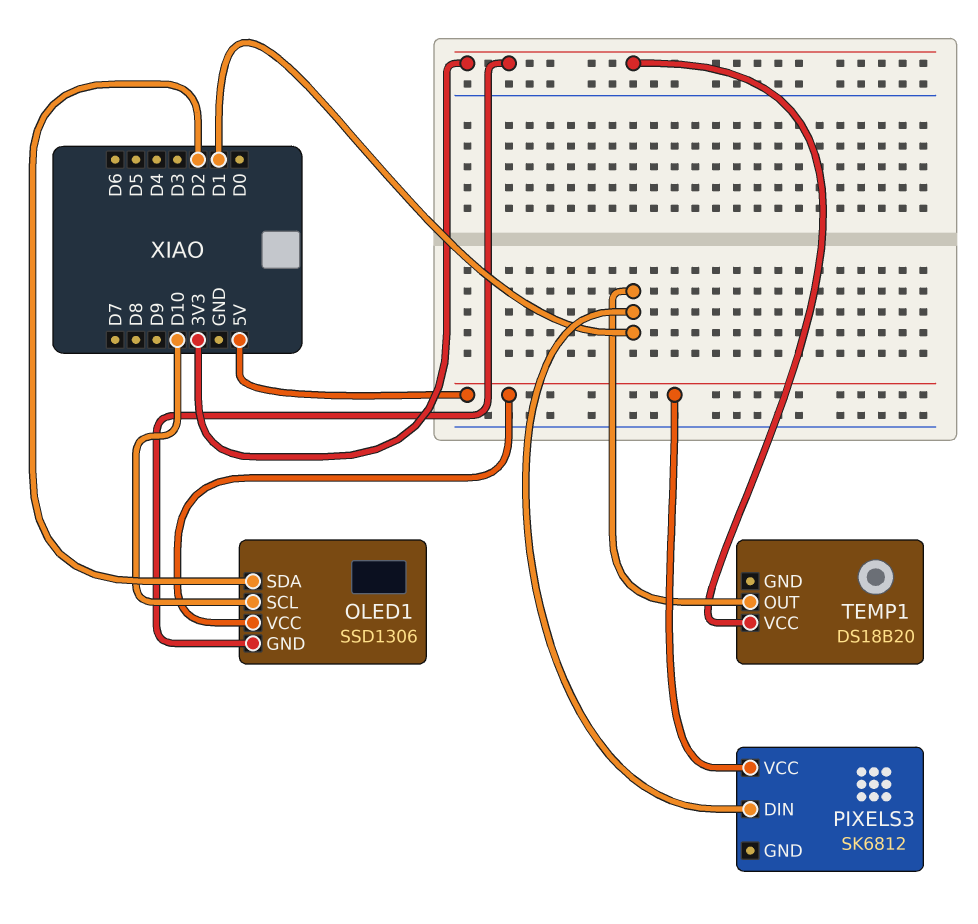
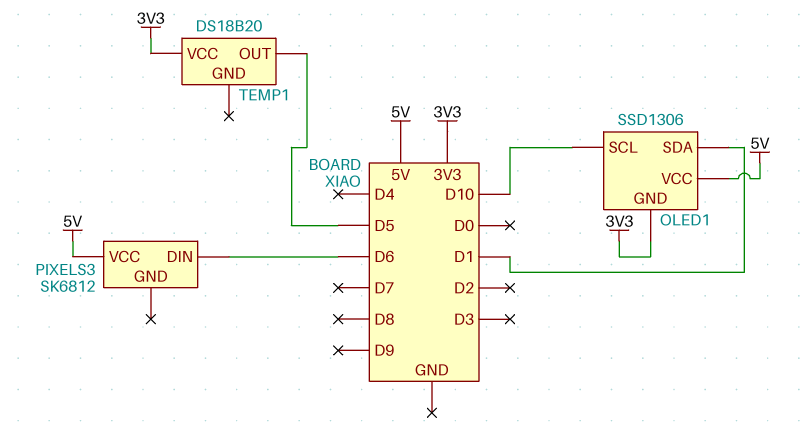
OLED1 pin SDA: D2 -> D1
PIXELS3 pin DIN: D1 -> D6
TEMP1 pin OUT: D1 -> D5

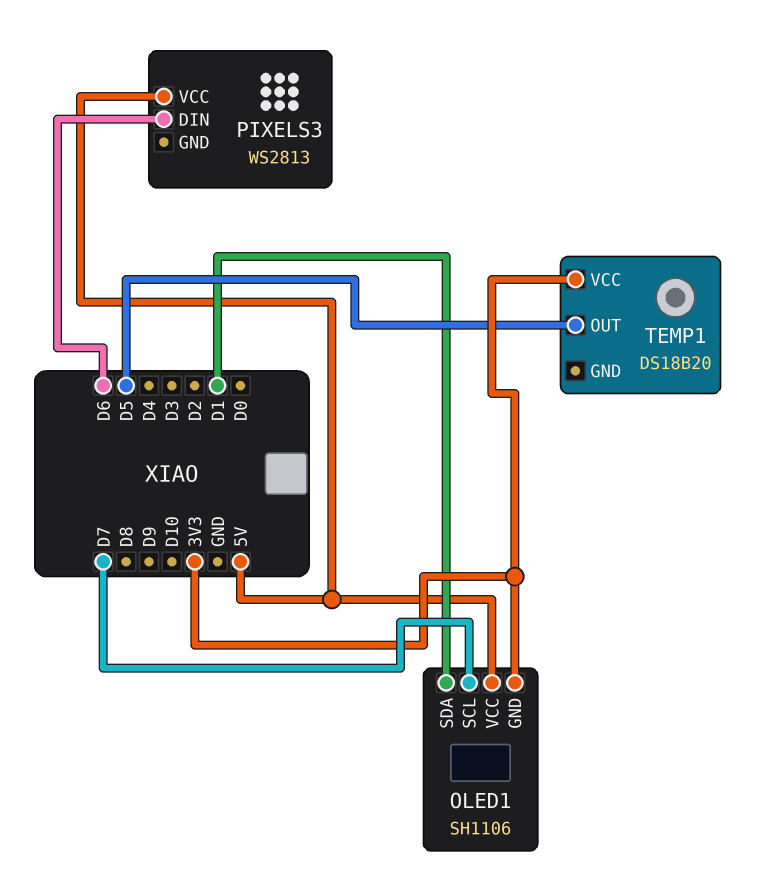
OLED1: SSD1306 -> SH1106
OLED1 pin SCL: D10 -> D7
PIXELS3: SK6812 -> WS2813

